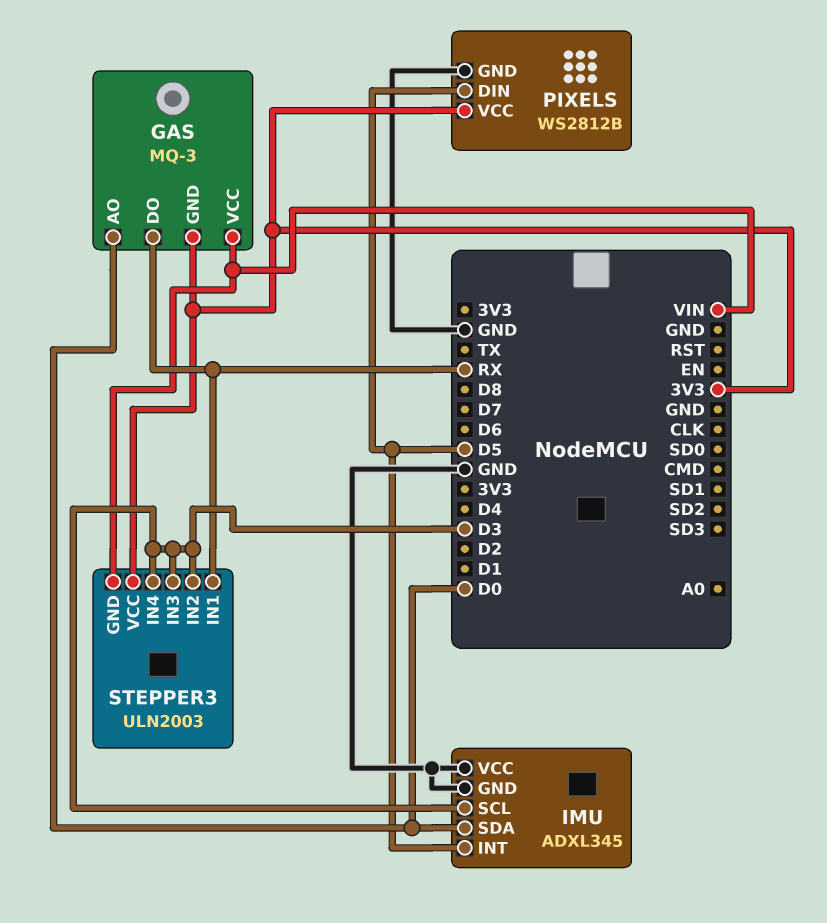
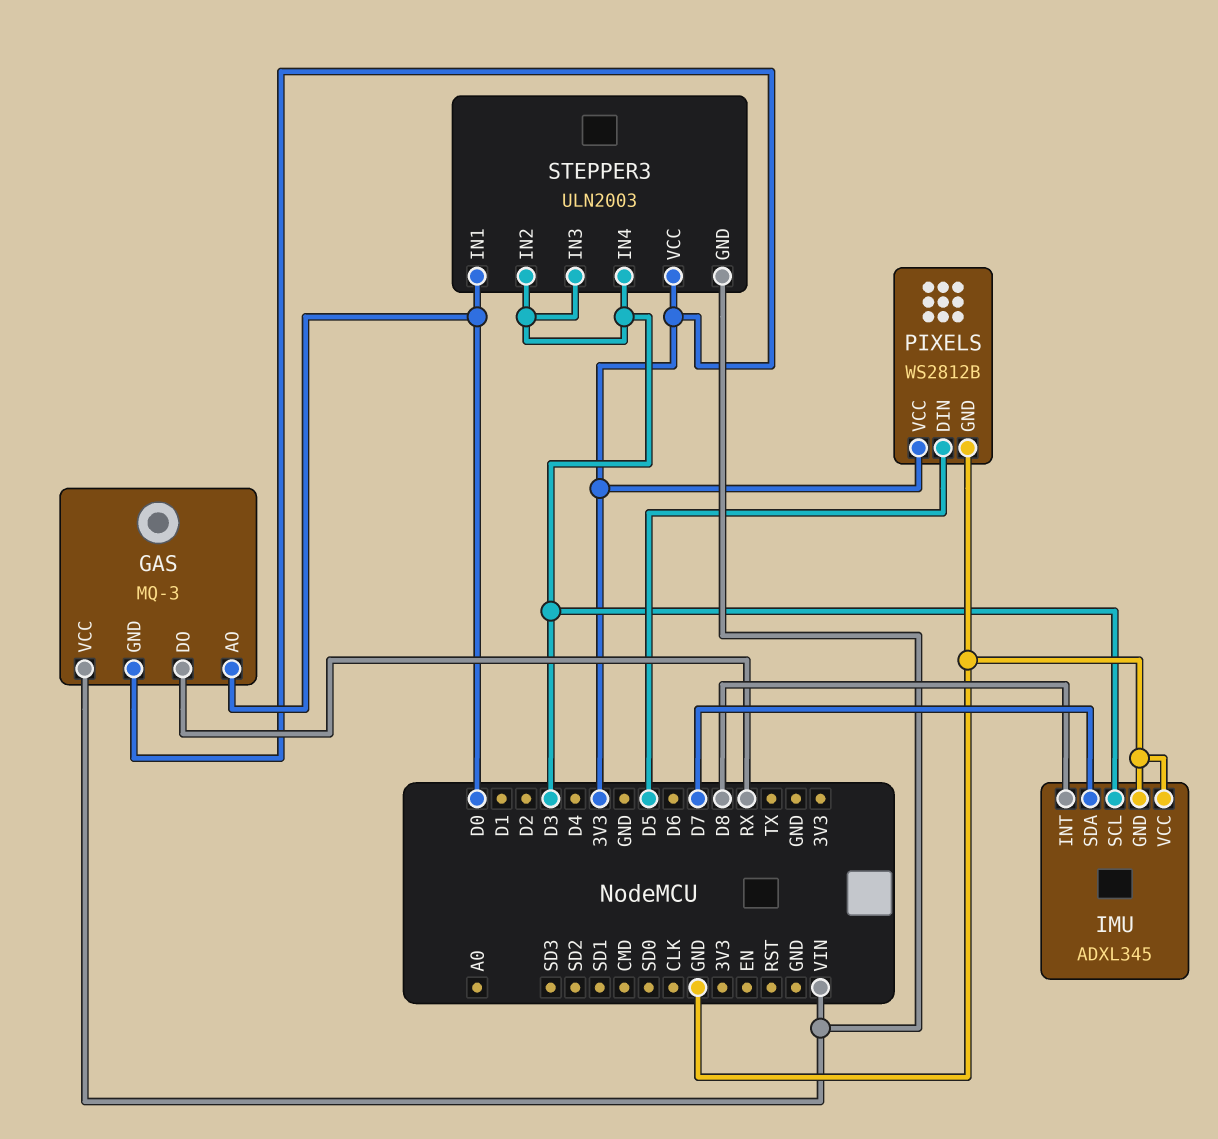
IMU pin INT: D5 -> D8
IMU pin SDA: D0 -> D7
STEPPER3 pin IN1: RX -> D0

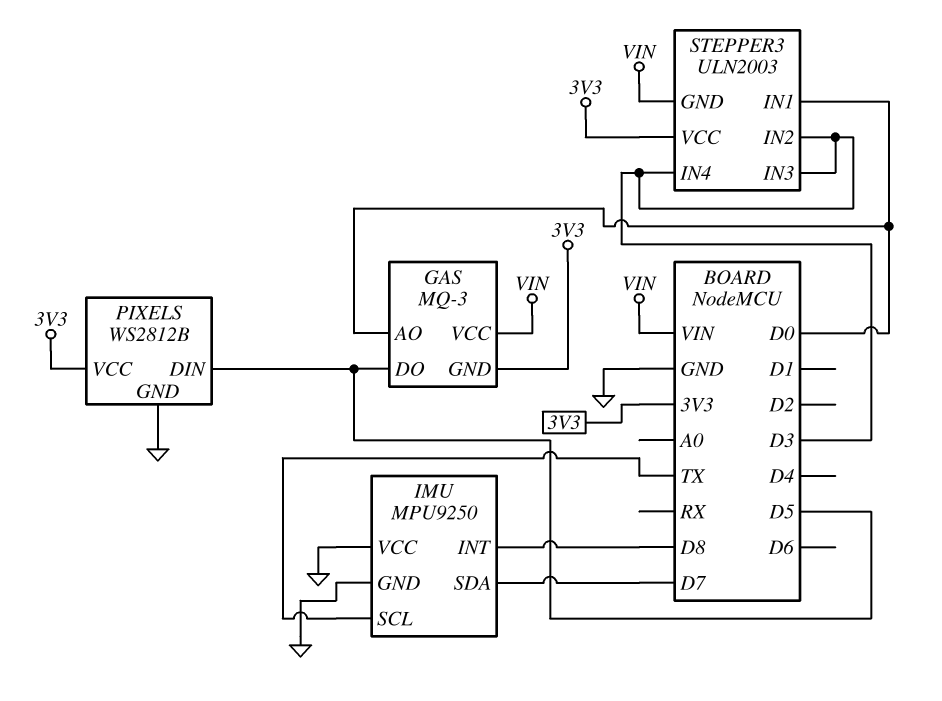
GAS pin DO: RX -> D5
IMU: ADXL345 -> MPU9250
IMU pin SCL: D3 -> TX

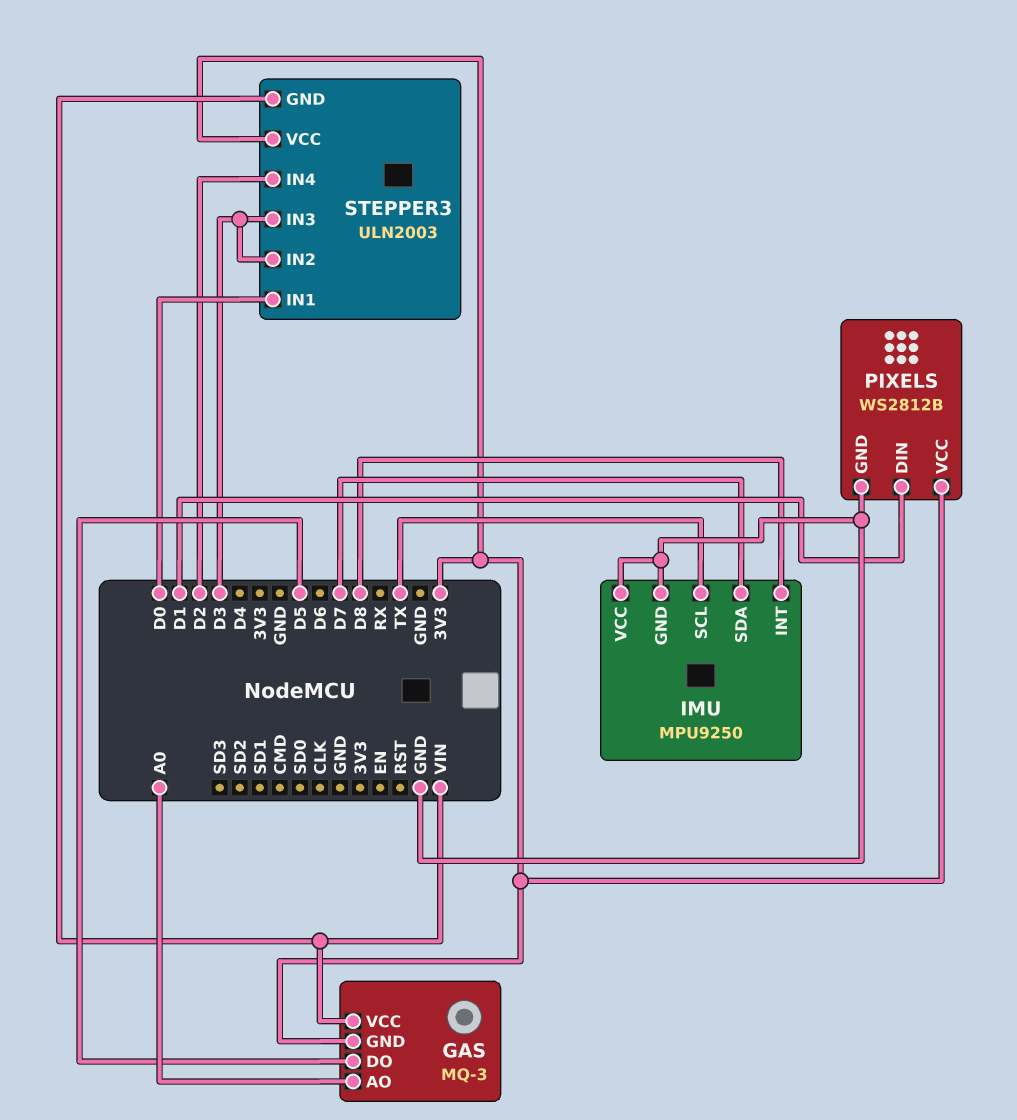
GAS pin AO: D0 -> A0
PIXELS pin DIN: D5 -> D1
STEPPER3 pin IN4: D3 -> D2

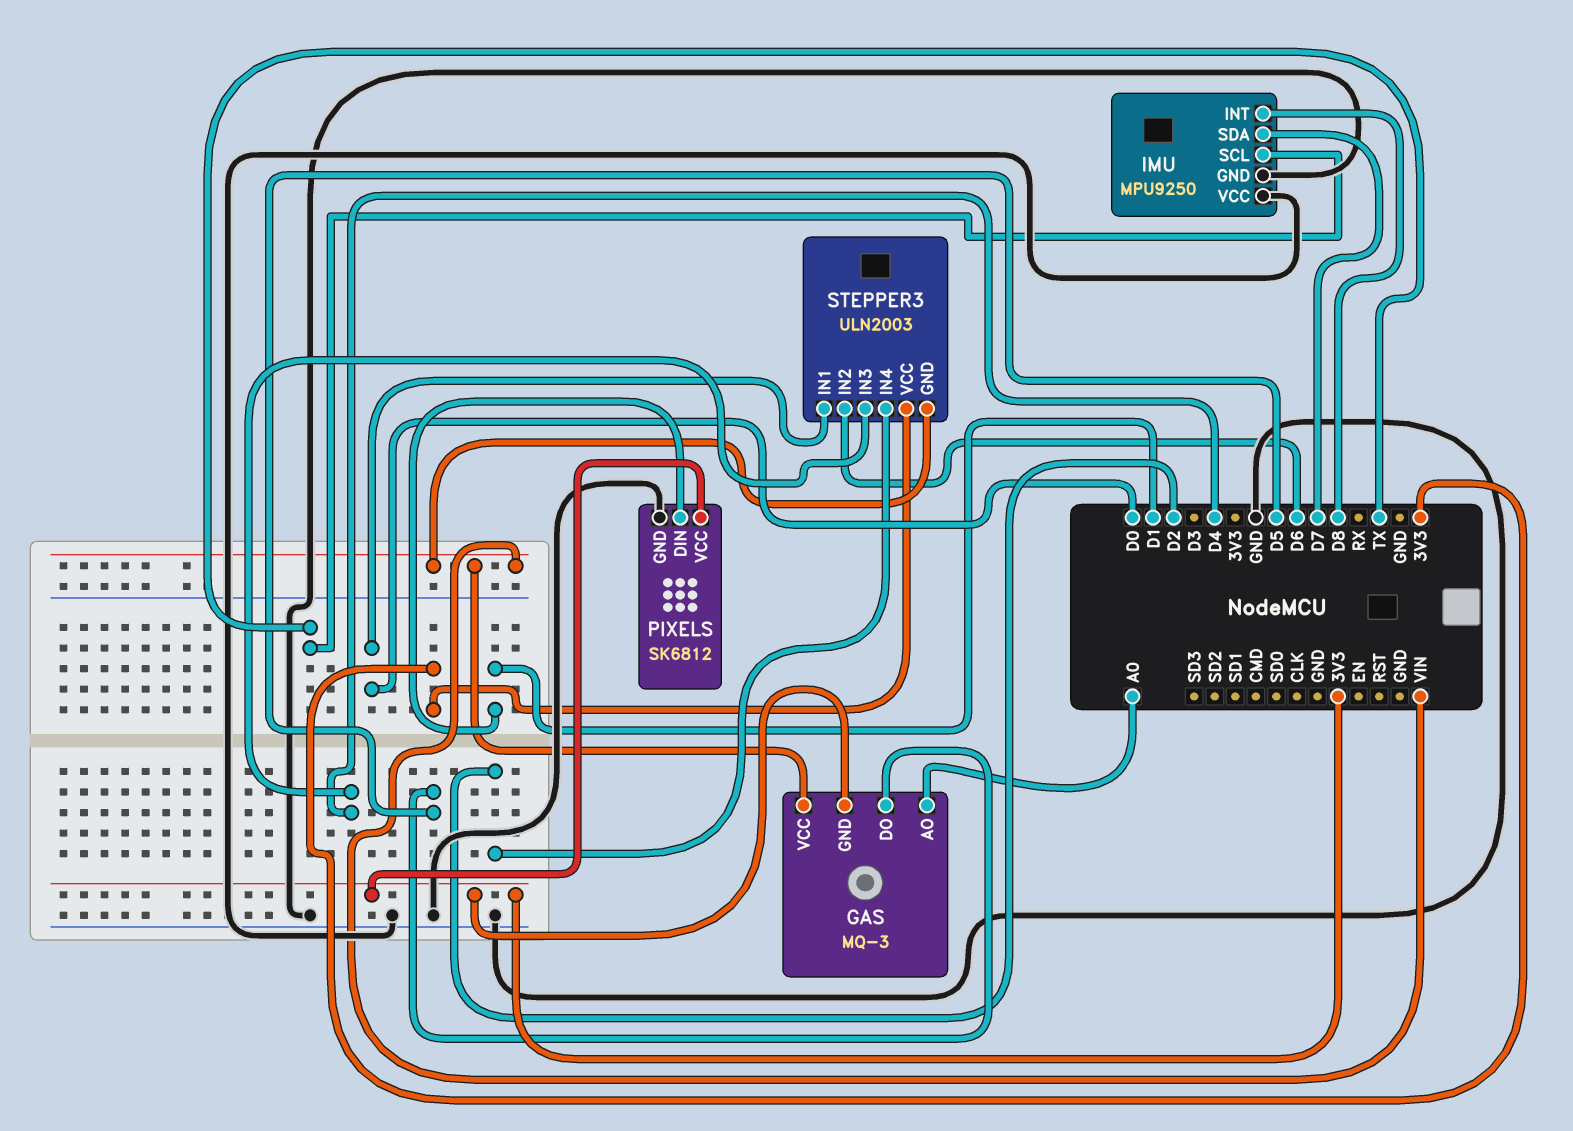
PIXELS: WS2812B -> SK6812
STEPPER3 pin IN2: D3 -> D6
STEPPER3 pin IN3: D3 -> D4

